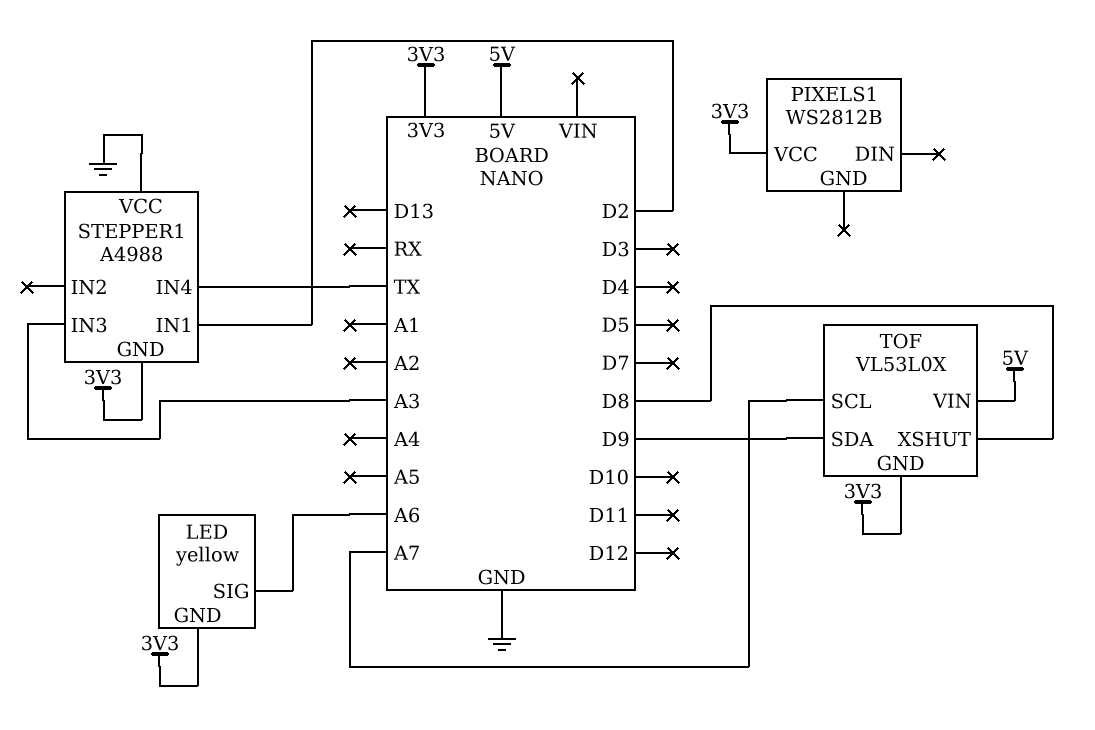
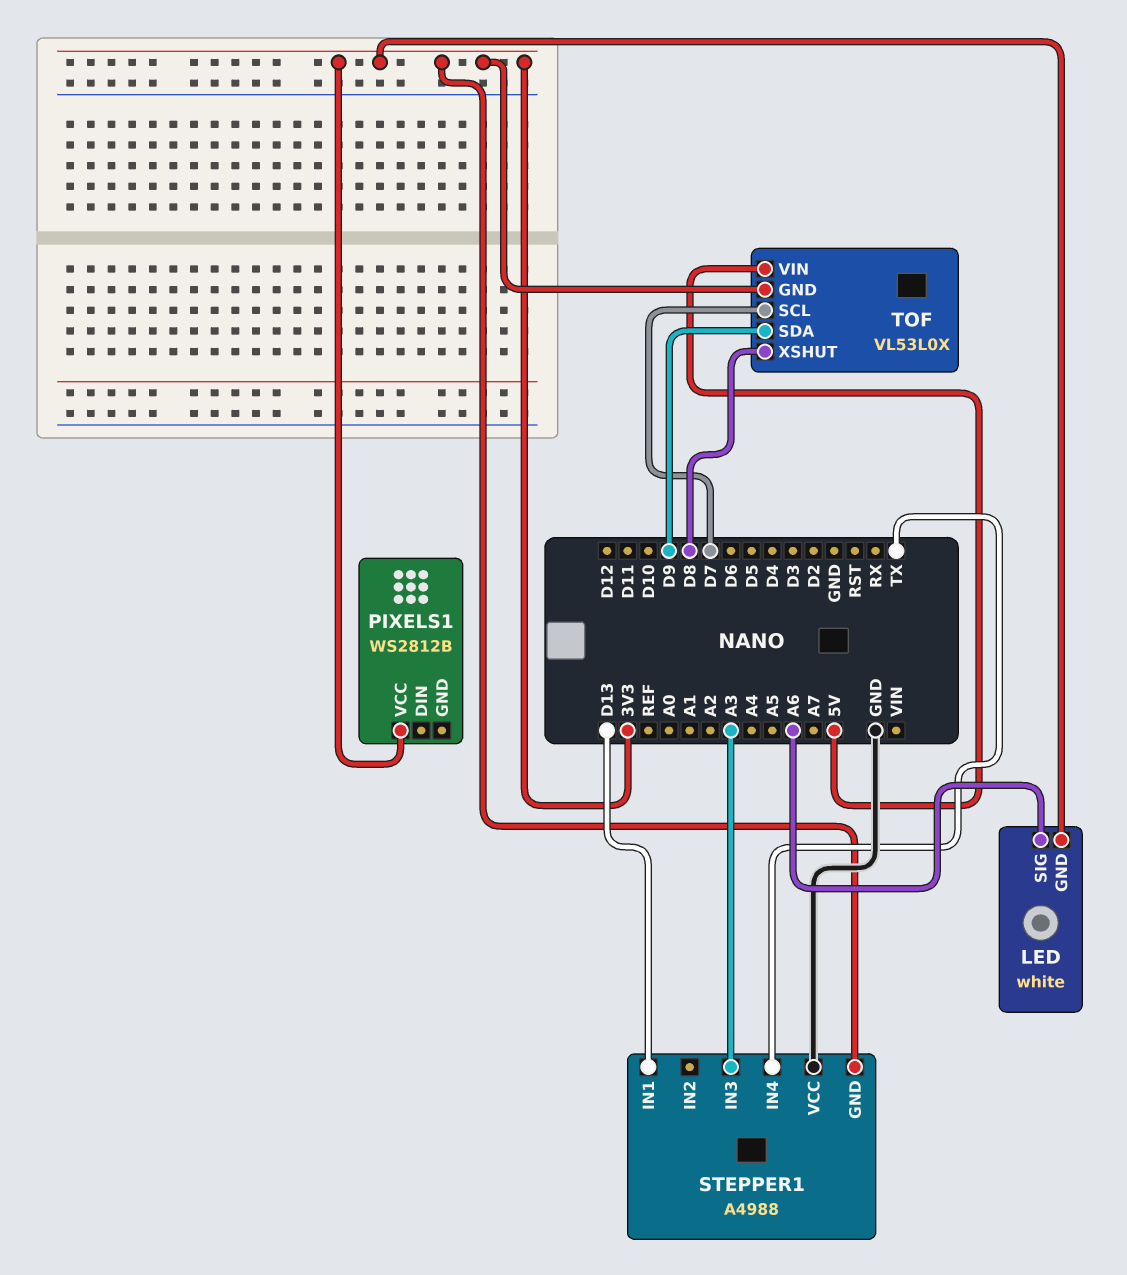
LED: yellow -> white
STEPPER1 pin IN1: D2 -> D13
TOF pin SCL: A7 -> D7

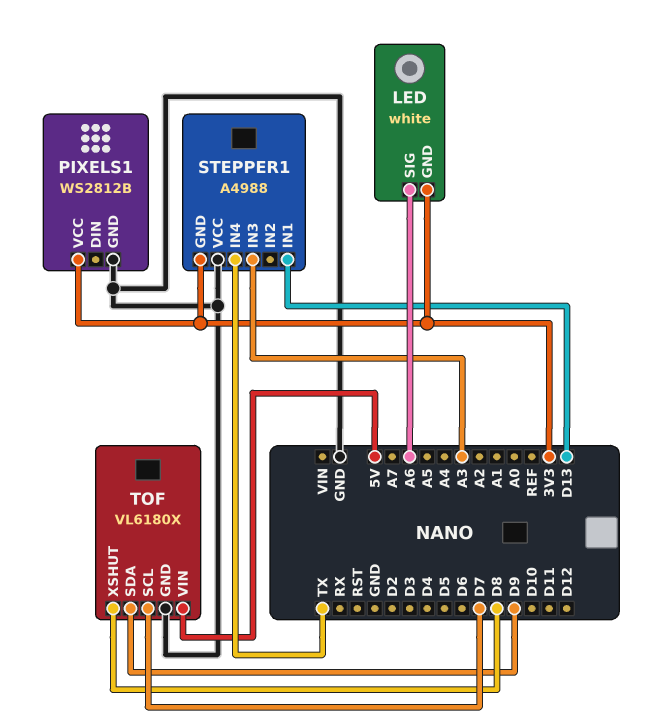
PIXELS1 pin GND: none -> GND
TOF: VL53L0X -> VL6180X
TOF pin GND: 3V3 -> GND

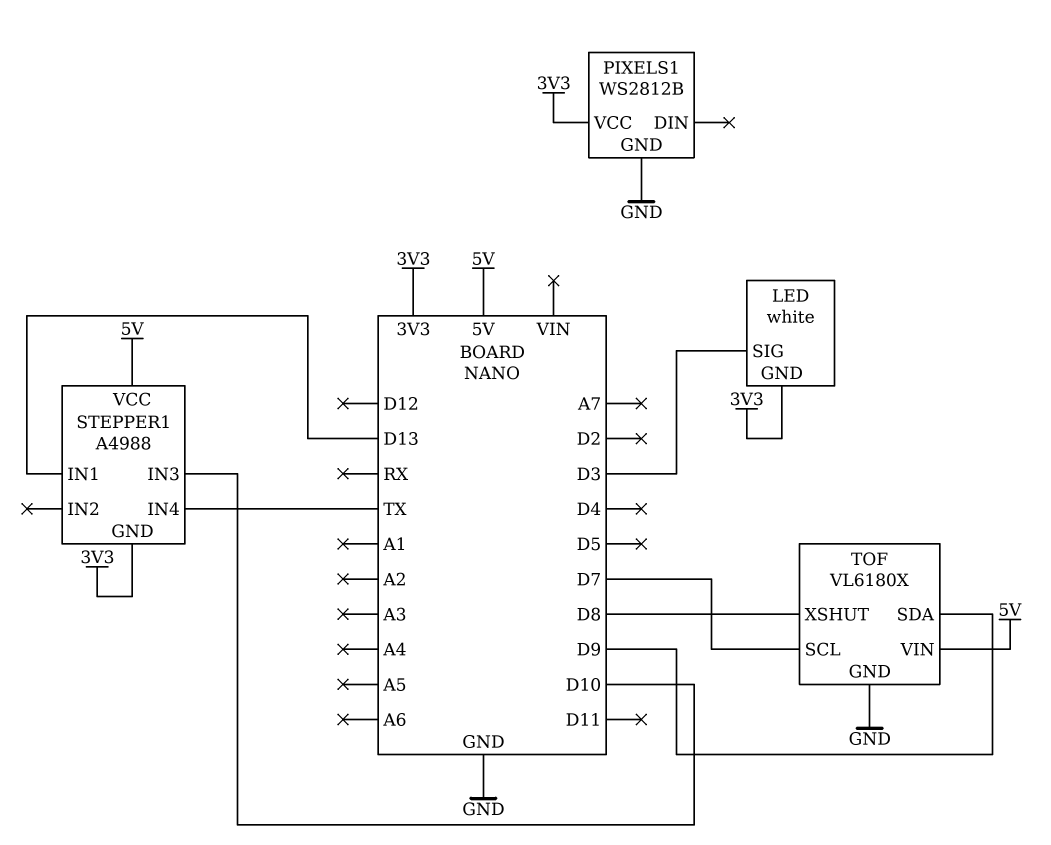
LED pin SIG: A6 -> D3
STEPPER1 pin IN3: A3 -> D10
STEPPER1 pin VCC: GND -> 5V

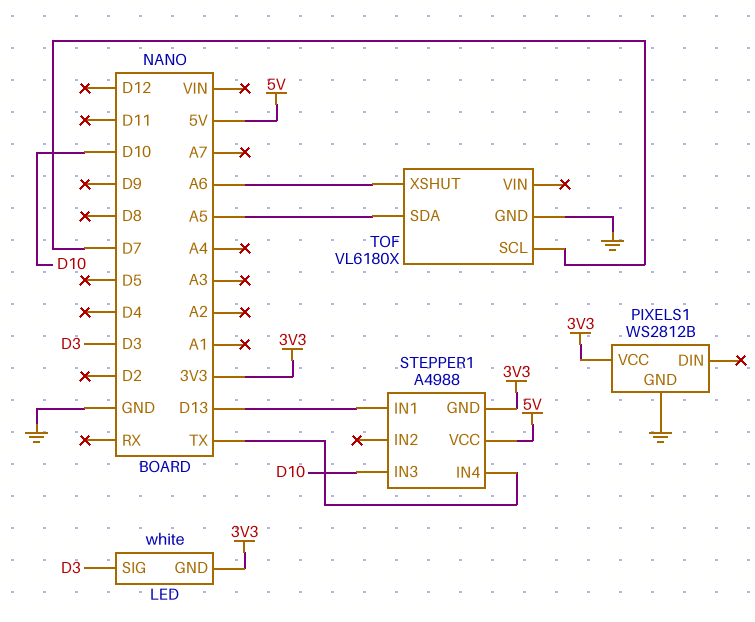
TOF pin SDA: D9 -> A5
TOF pin VIN: 5V -> none
TOF pin XSHUT: D8 -> A6

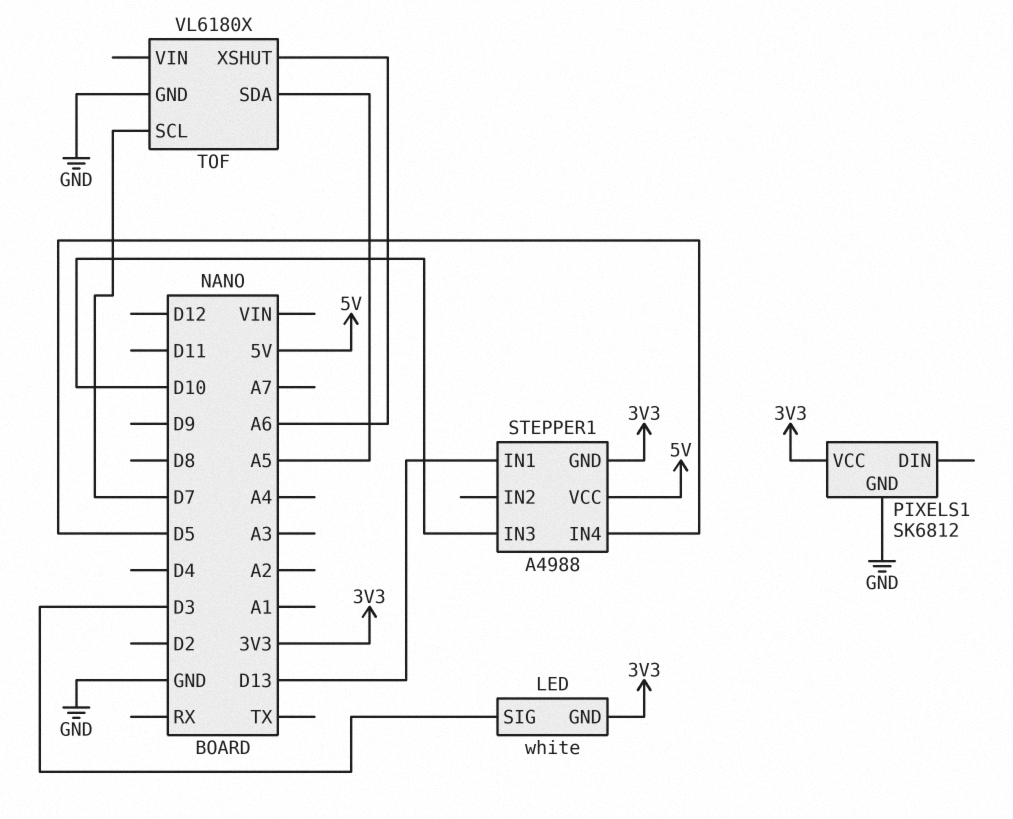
PIXELS1: WS2812B -> SK6812
STEPPER1 pin IN4: TX -> D5

